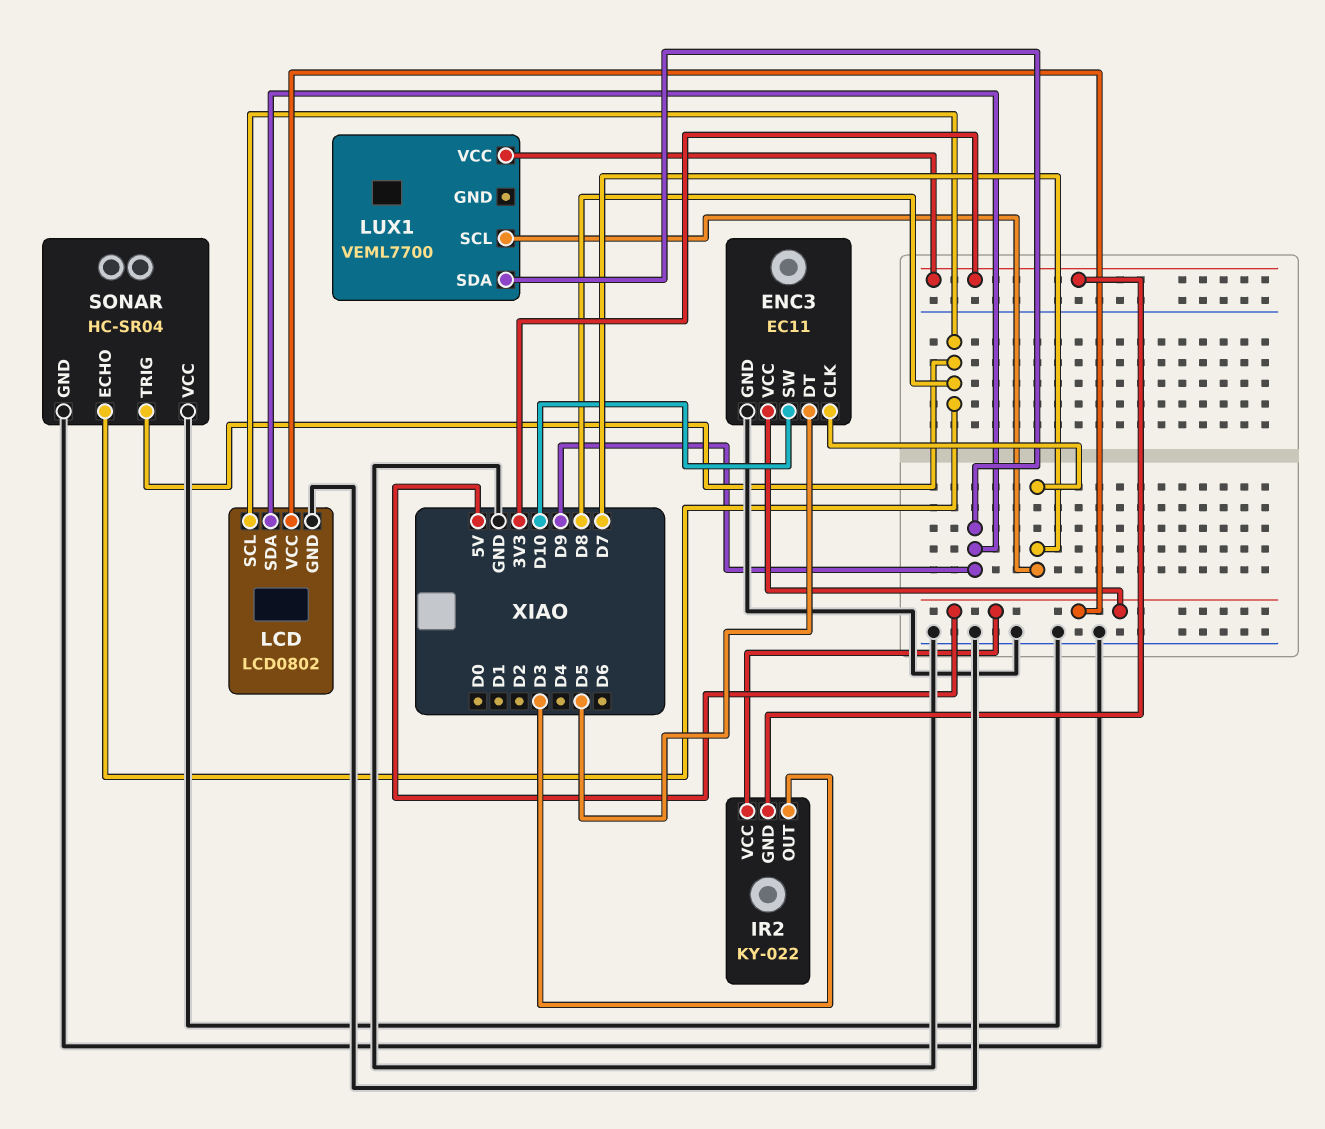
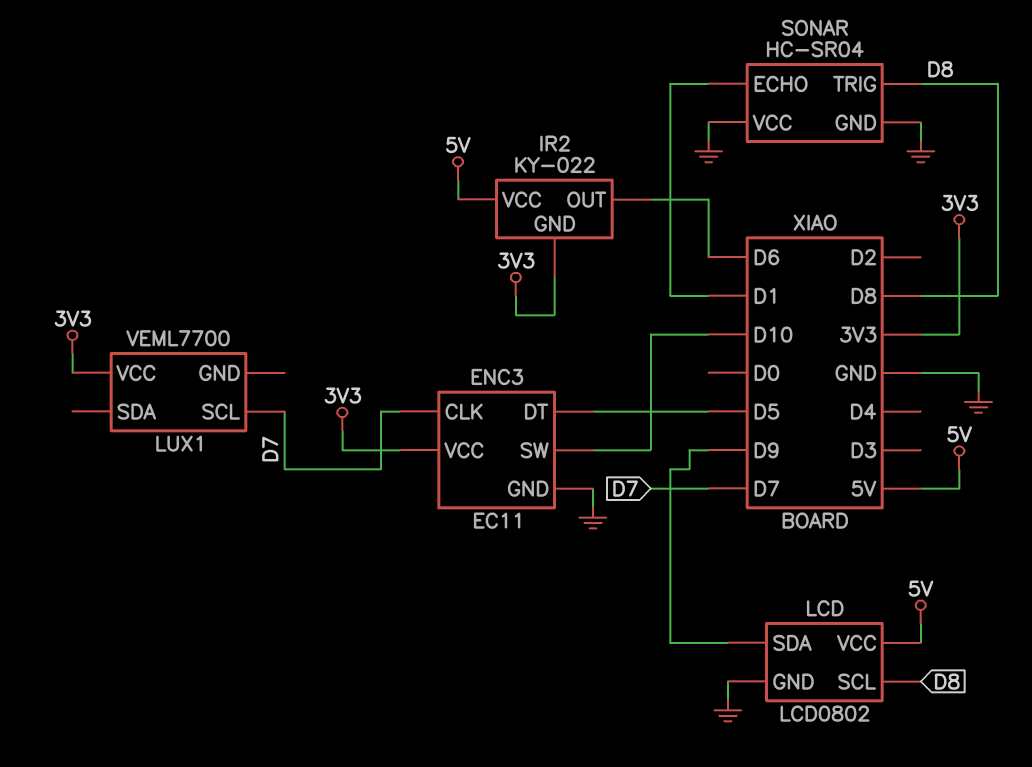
ENC3 pin VCC: 5V -> 3V3
IR2 pin OUT: D3 -> D6
LUX1 pin SDA: D9 -> none
SONAR pin ECHO: D8 -> D1

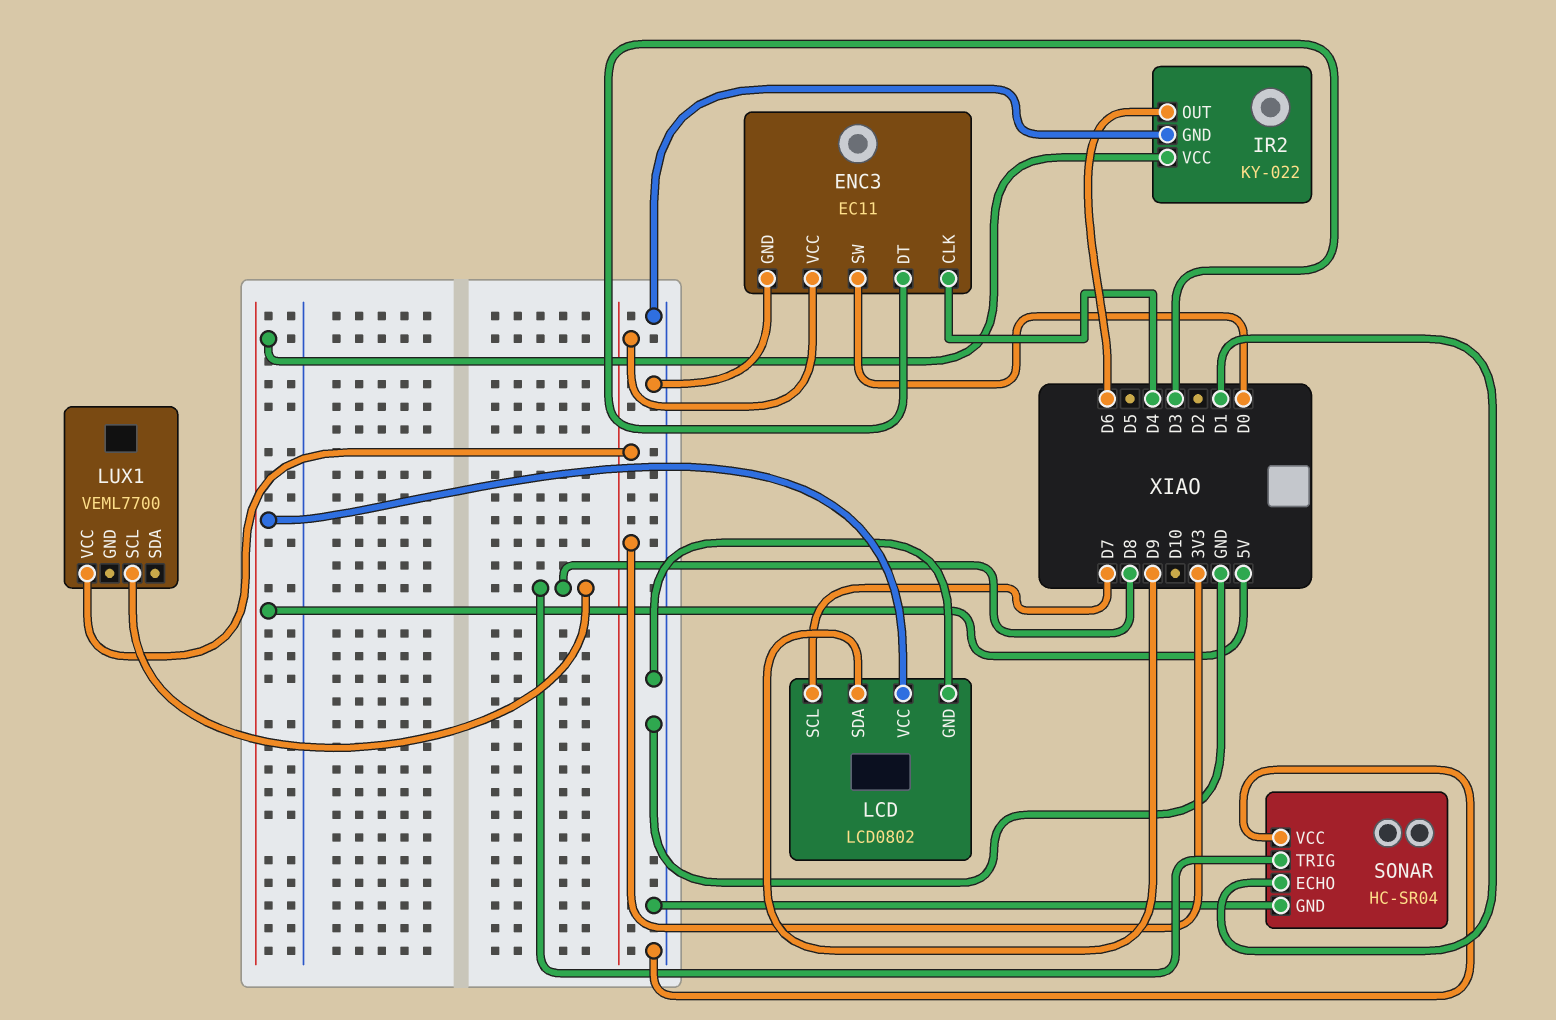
ENC3 pin CLK: D7 -> D4
ENC3 pin DT: D5 -> D3
ENC3 pin SW: D10 -> D0
IR2 pin GND: 3V3 -> GND
LCD pin SCL: D8 -> D7
LUX1 pin SCL: D7 -> D8

